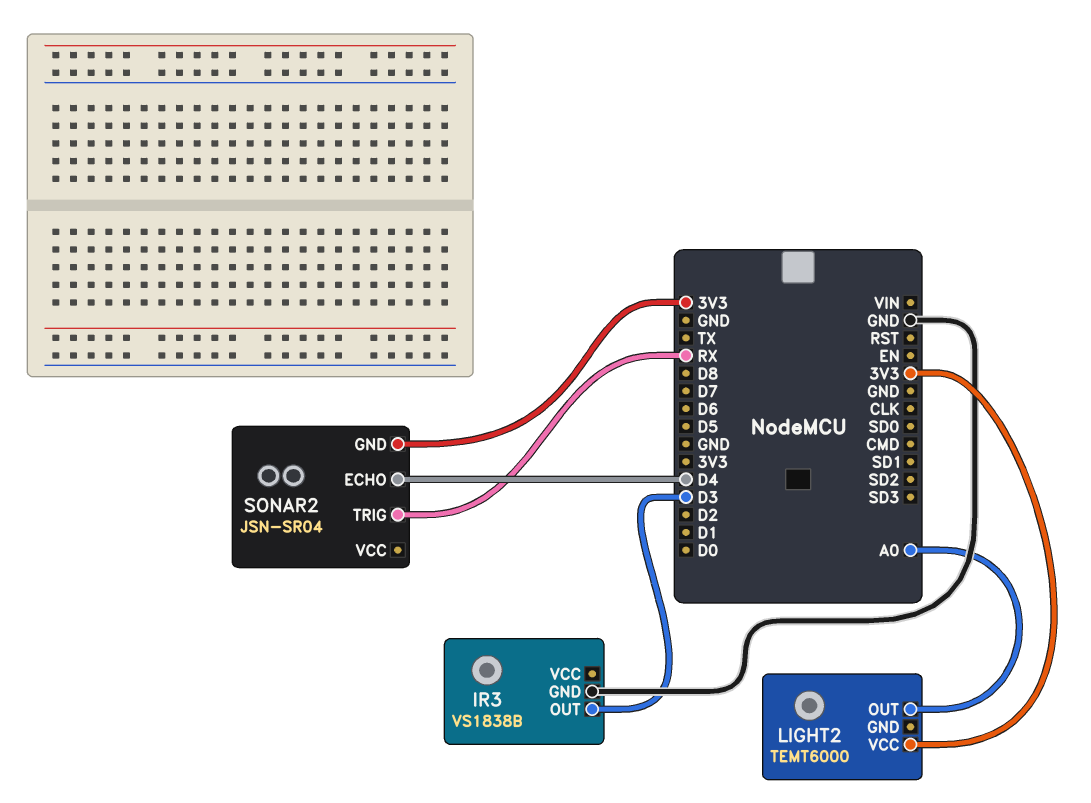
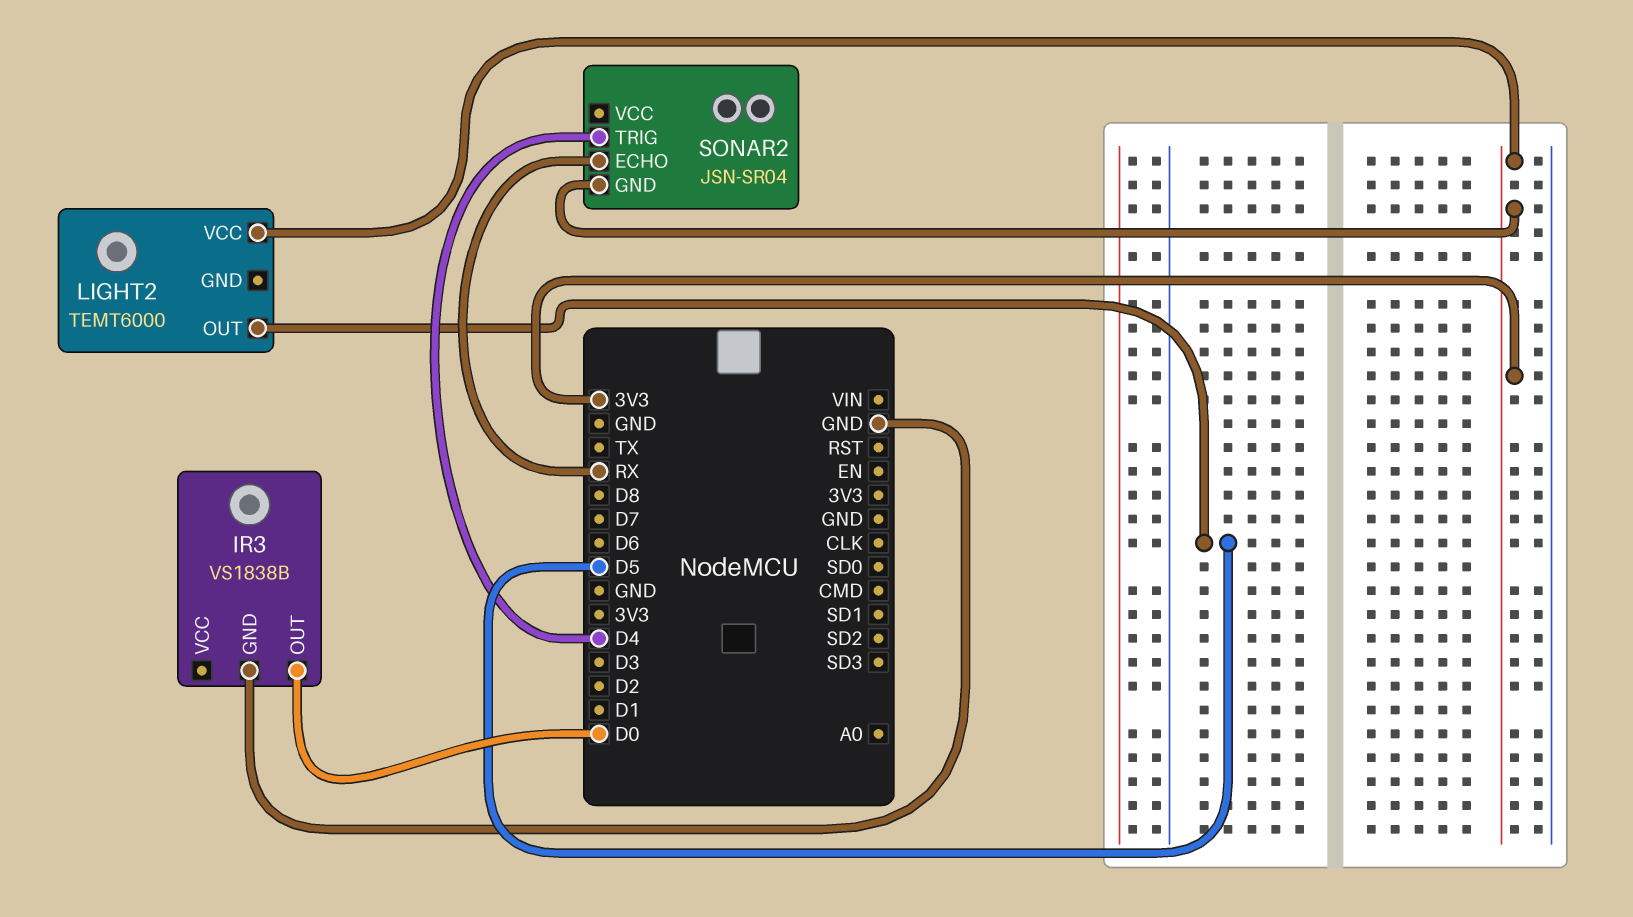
IR3 pin OUT: D3 -> D0
LIGHT2 pin OUT: A0 -> D5
SONAR2 pin ECHO: D4 -> RX
SONAR2 pin TRIG: RX -> D4

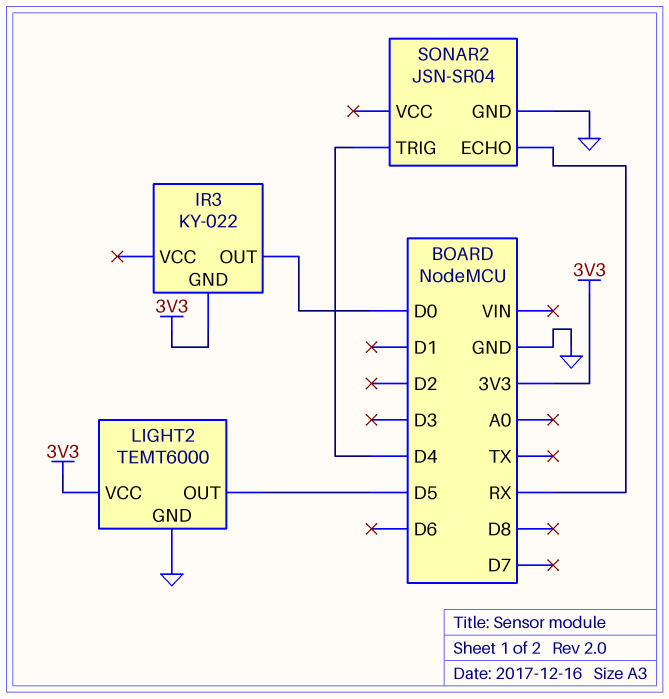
IR3: VS1838B -> KY-022
IR3 pin GND: GND -> 3V3
LIGHT2 pin GND: none -> GND
SONAR2 pin GND: 3V3 -> GND

